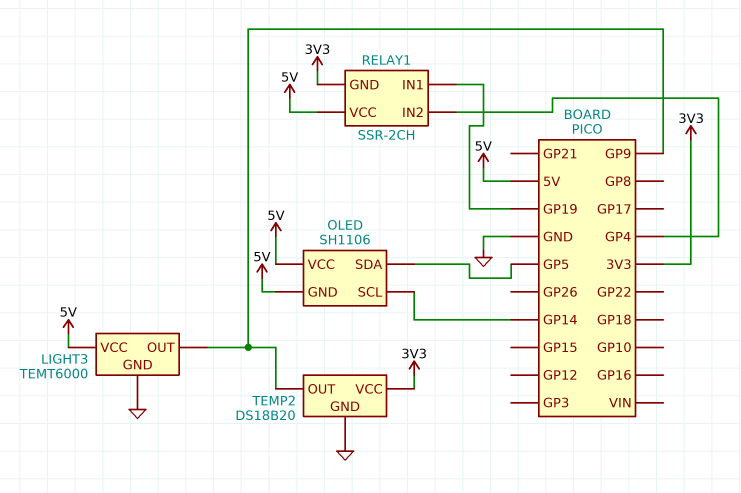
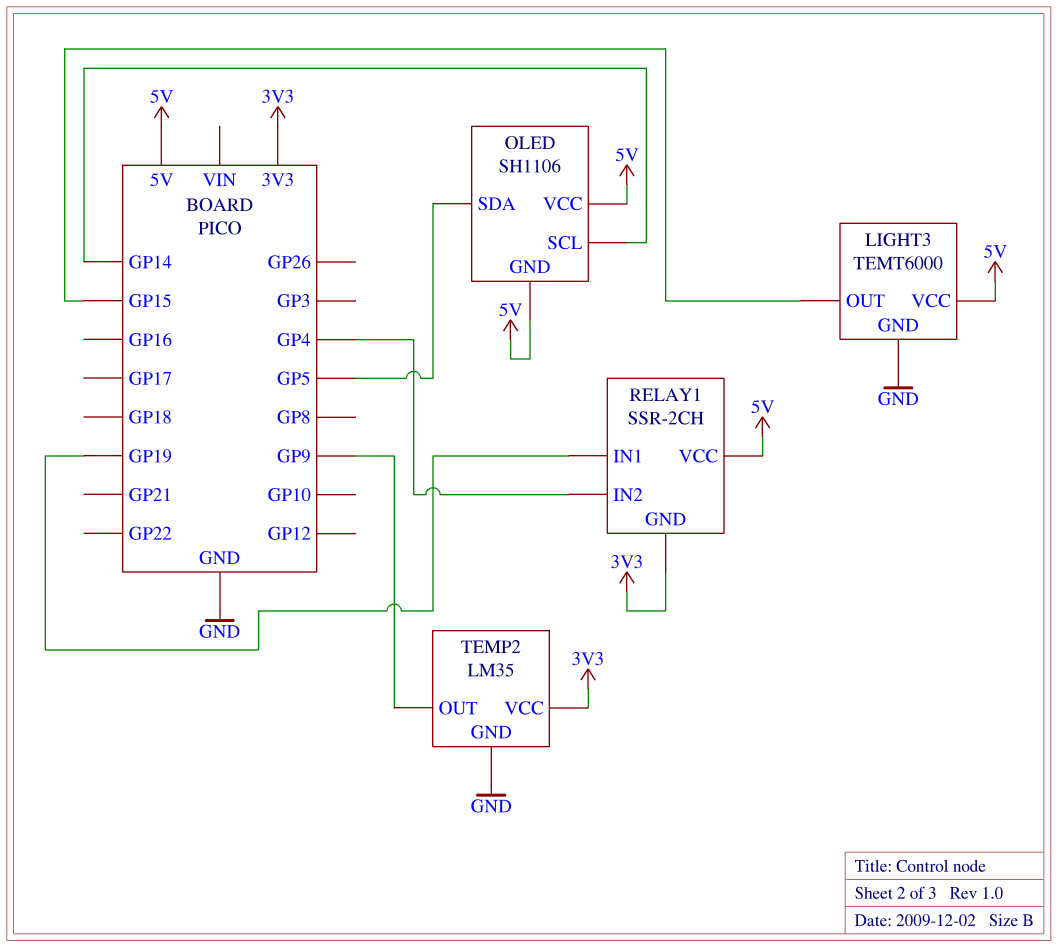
LIGHT3 pin OUT: GP9 -> GP15
TEMP2: DS18B20 -> LM35

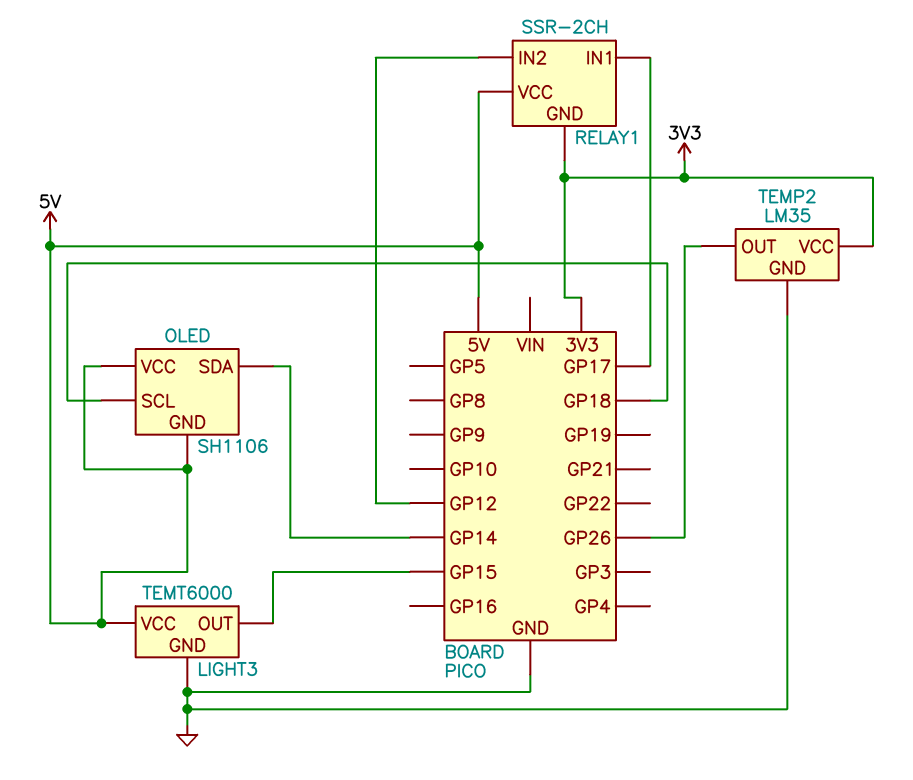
OLED pin SCL: GP14 -> GP18
OLED pin SDA: GP5 -> GP14
RELAY1 pin IN1: GP19 -> GP17
RELAY1 pin IN2: GP4 -> GP12
TEMP2 pin OUT: GP9 -> GP26

